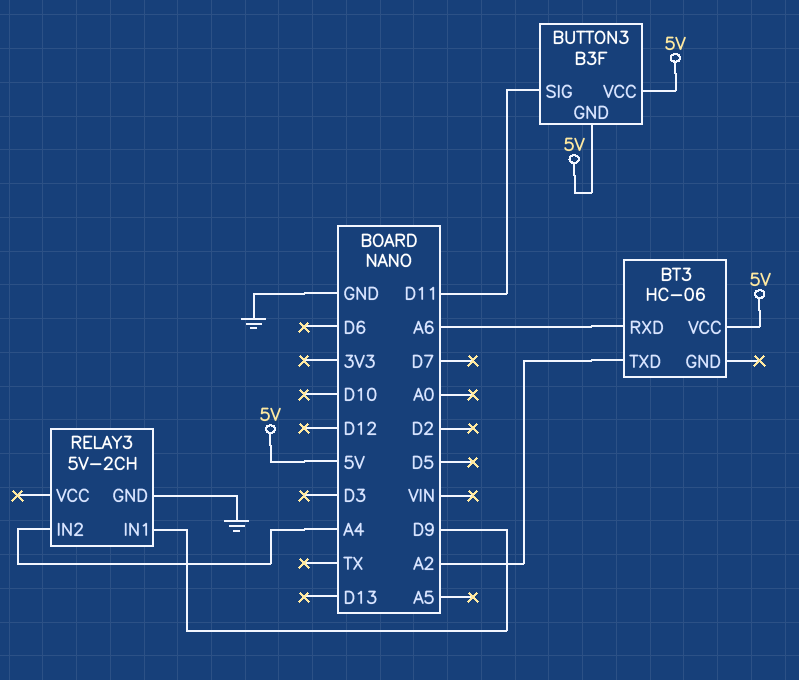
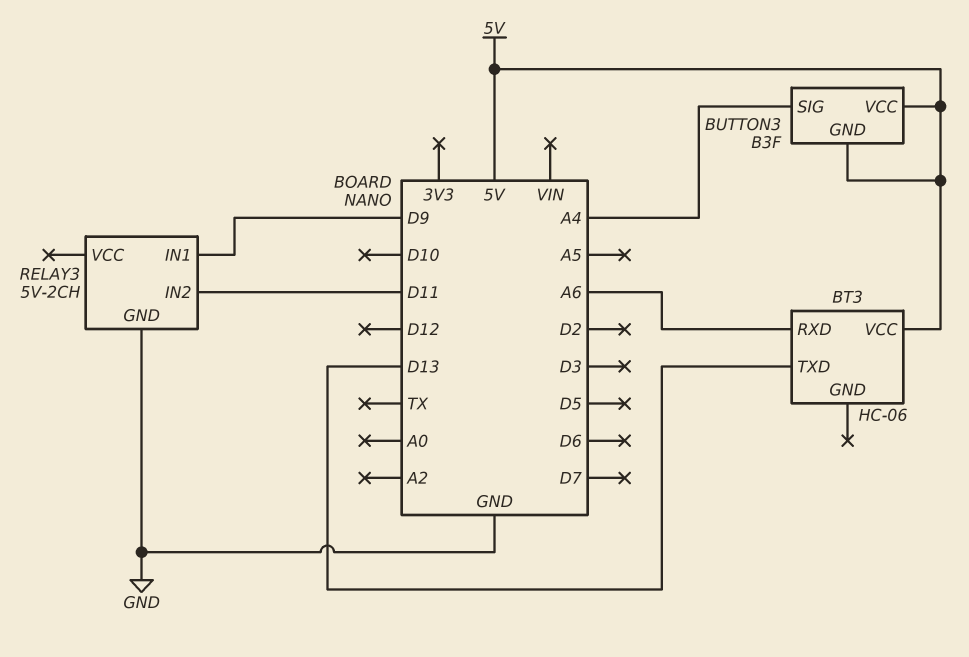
BT3 pin TXD: A2 -> D13
BUTTON3 pin SIG: D11 -> A4
RELAY3 pin IN2: A4 -> D11

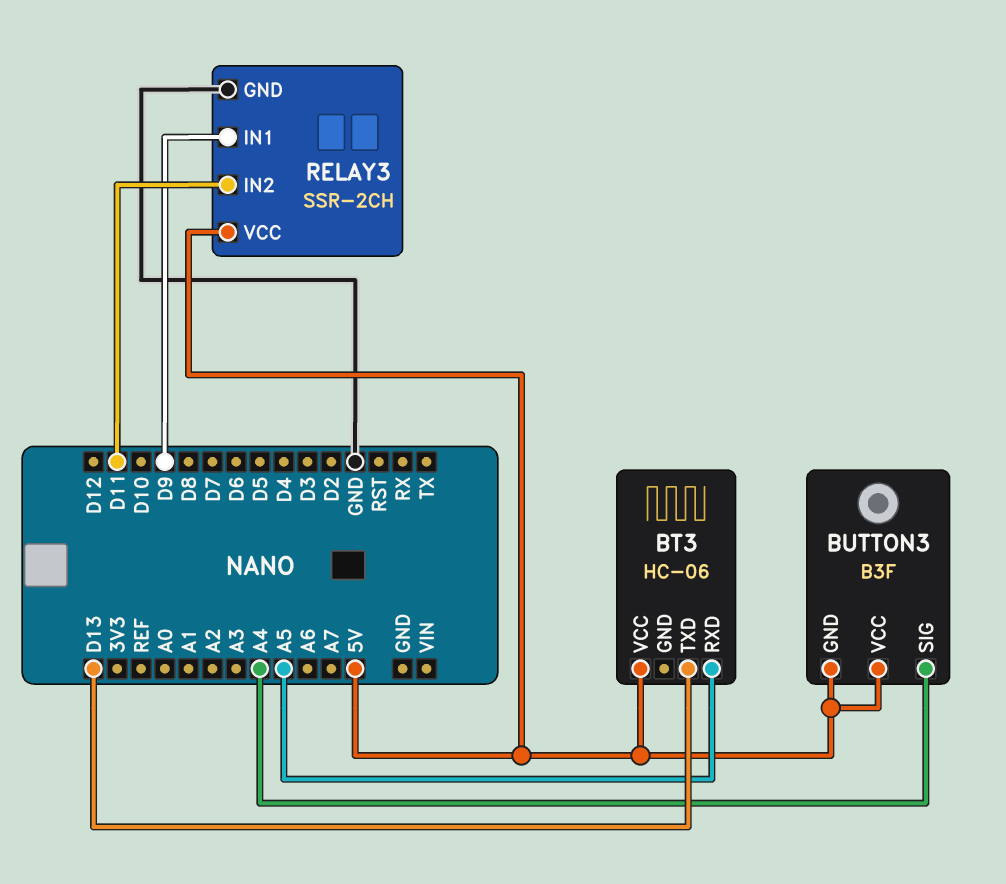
BT3 pin RXD: A6 -> A5
RELAY3: 5V-2CH -> SSR-2CH
RELAY3 pin VCC: none -> 5V

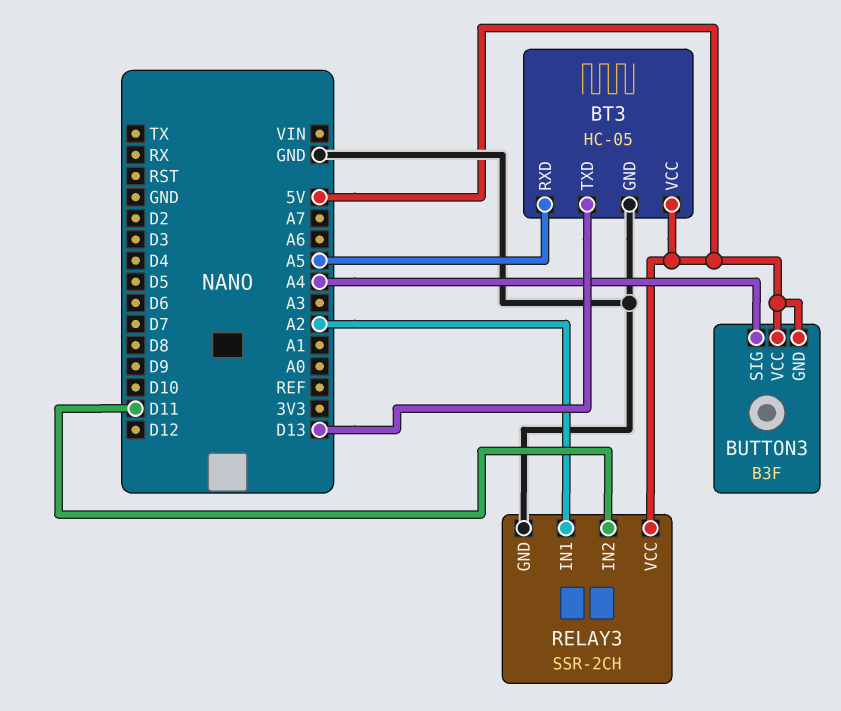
BT3: HC-06 -> HC-05
BT3 pin GND: none -> GND
RELAY3 pin IN1: D9 -> A2

